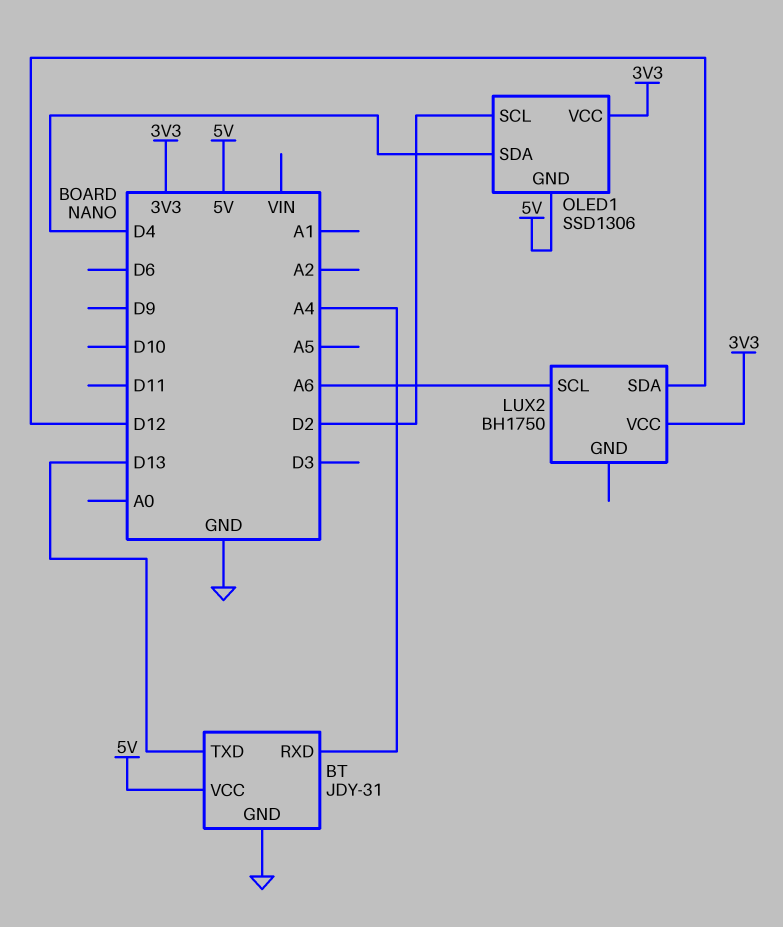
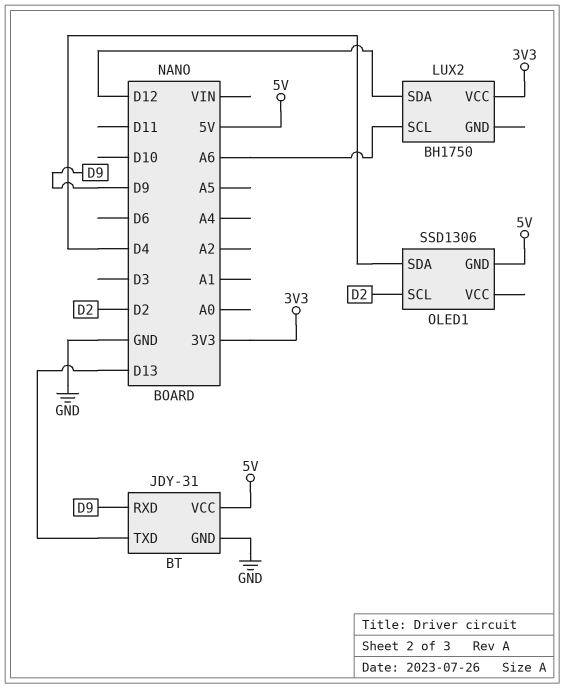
BT pin RXD: A4 -> D9
OLED1 pin VCC: 3V3 -> none

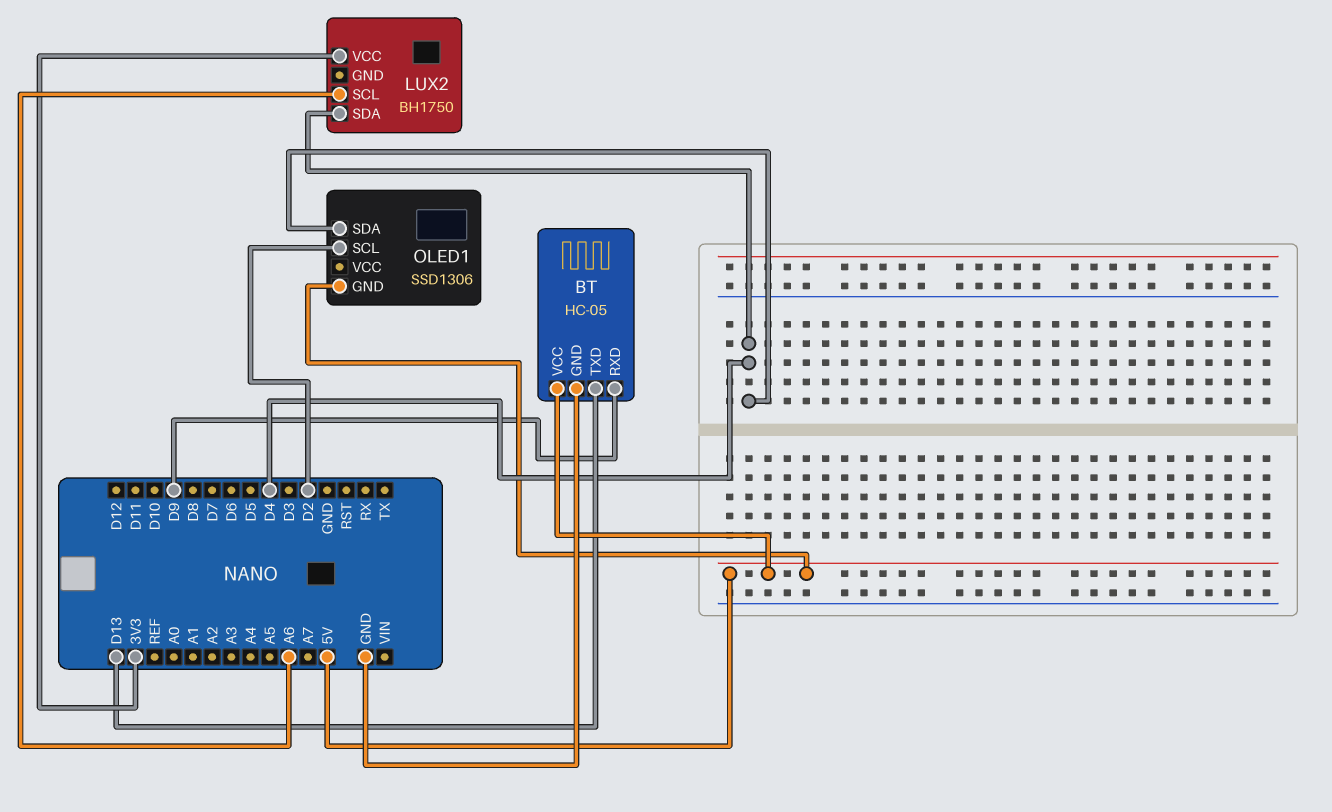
BT: JDY-31 -> HC-05
LUX2 pin SDA: D12 -> D4

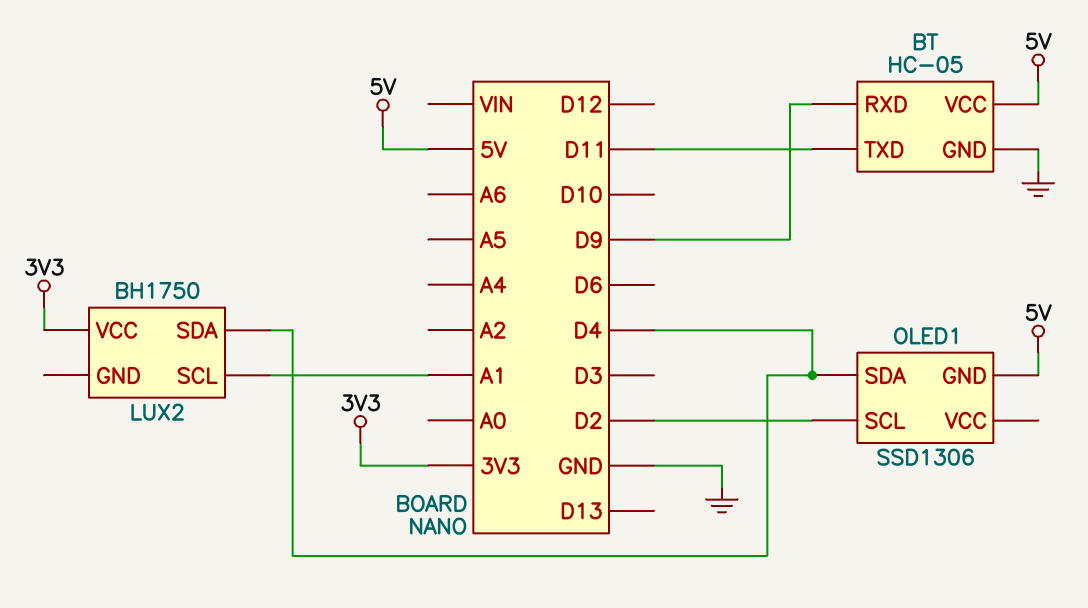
BT pin TXD: D13 -> D11
LUX2 pin SCL: A6 -> A1

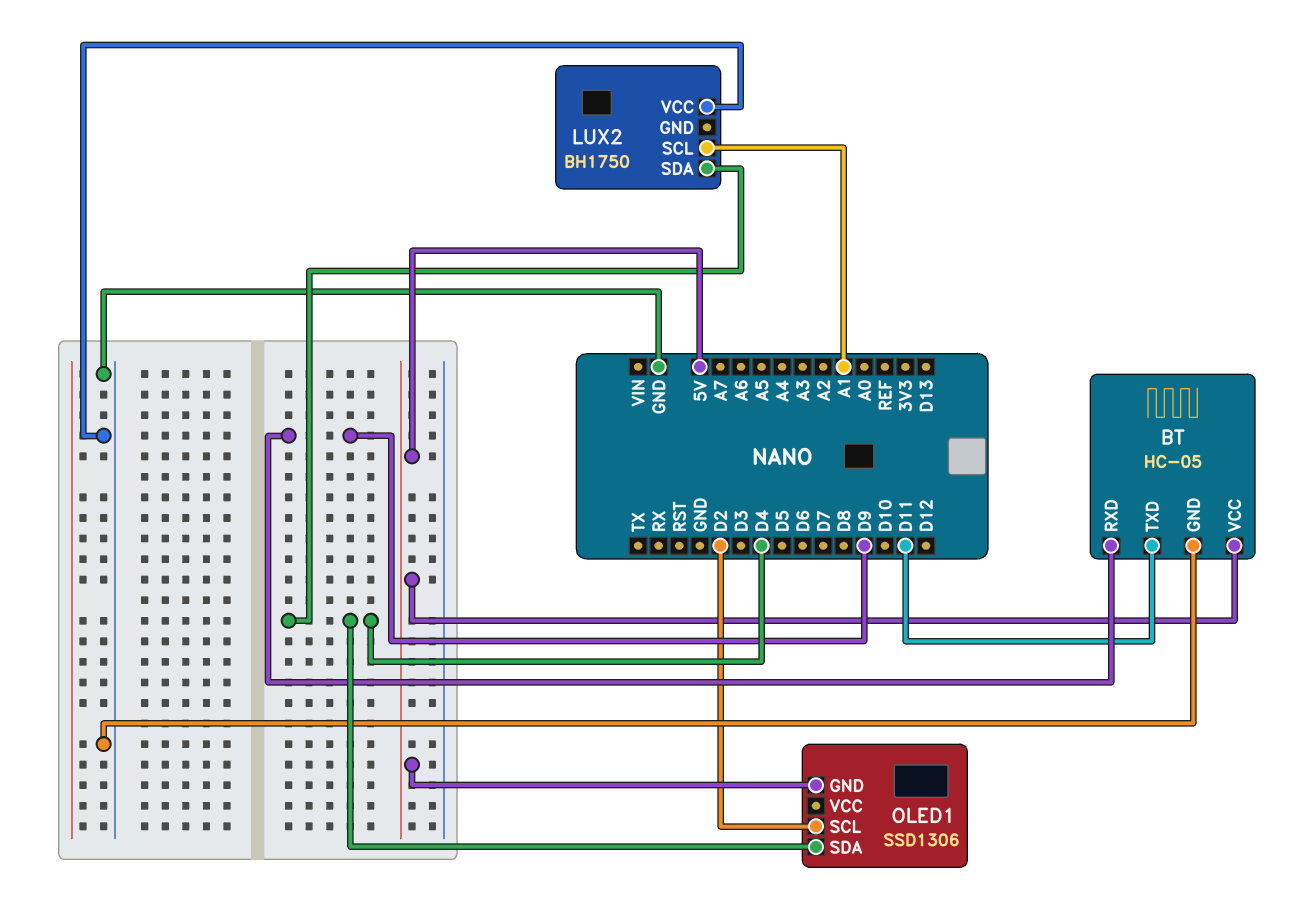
LUX2 pin VCC: 3V3 -> GND

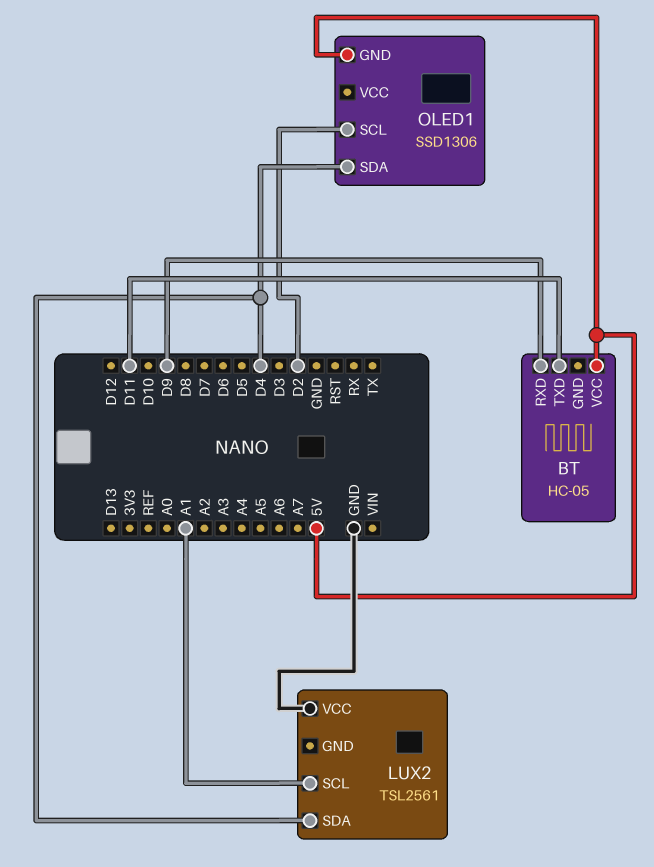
BT pin GND: GND -> none
LUX2: BH1750 -> TSL2561

